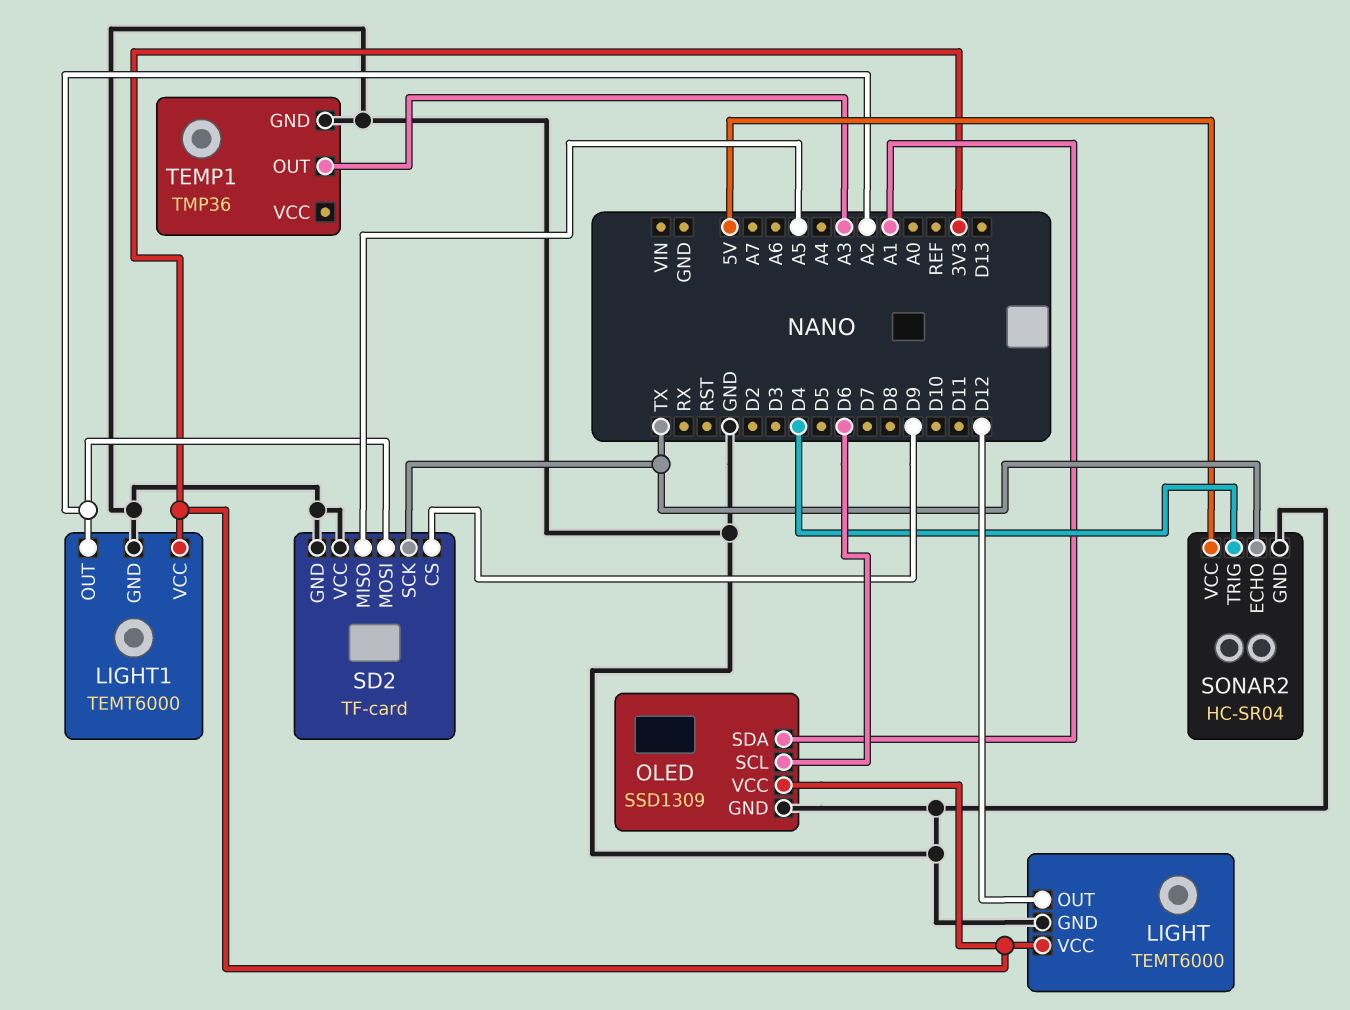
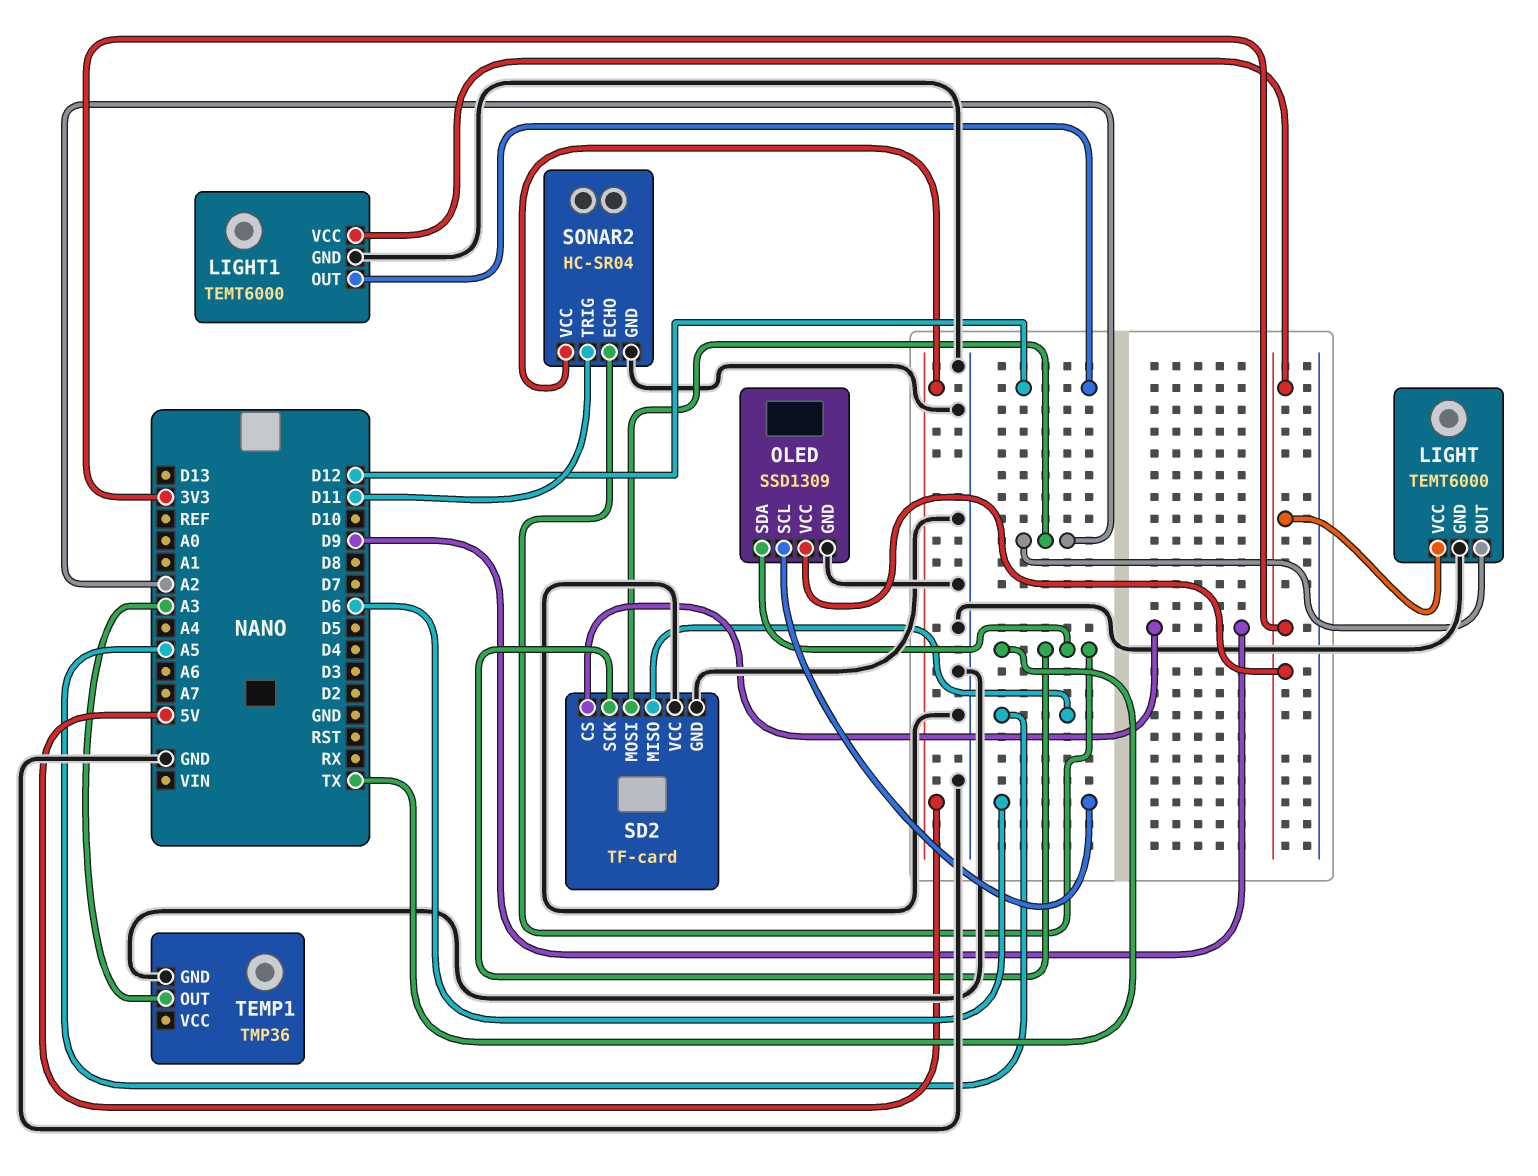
LIGHT pin OUT: D12 -> A2
LIGHT1 pin OUT: A2 -> D12
OLED pin SDA: A1 -> TX
SONAR2 pin TRIG: D4 -> D11

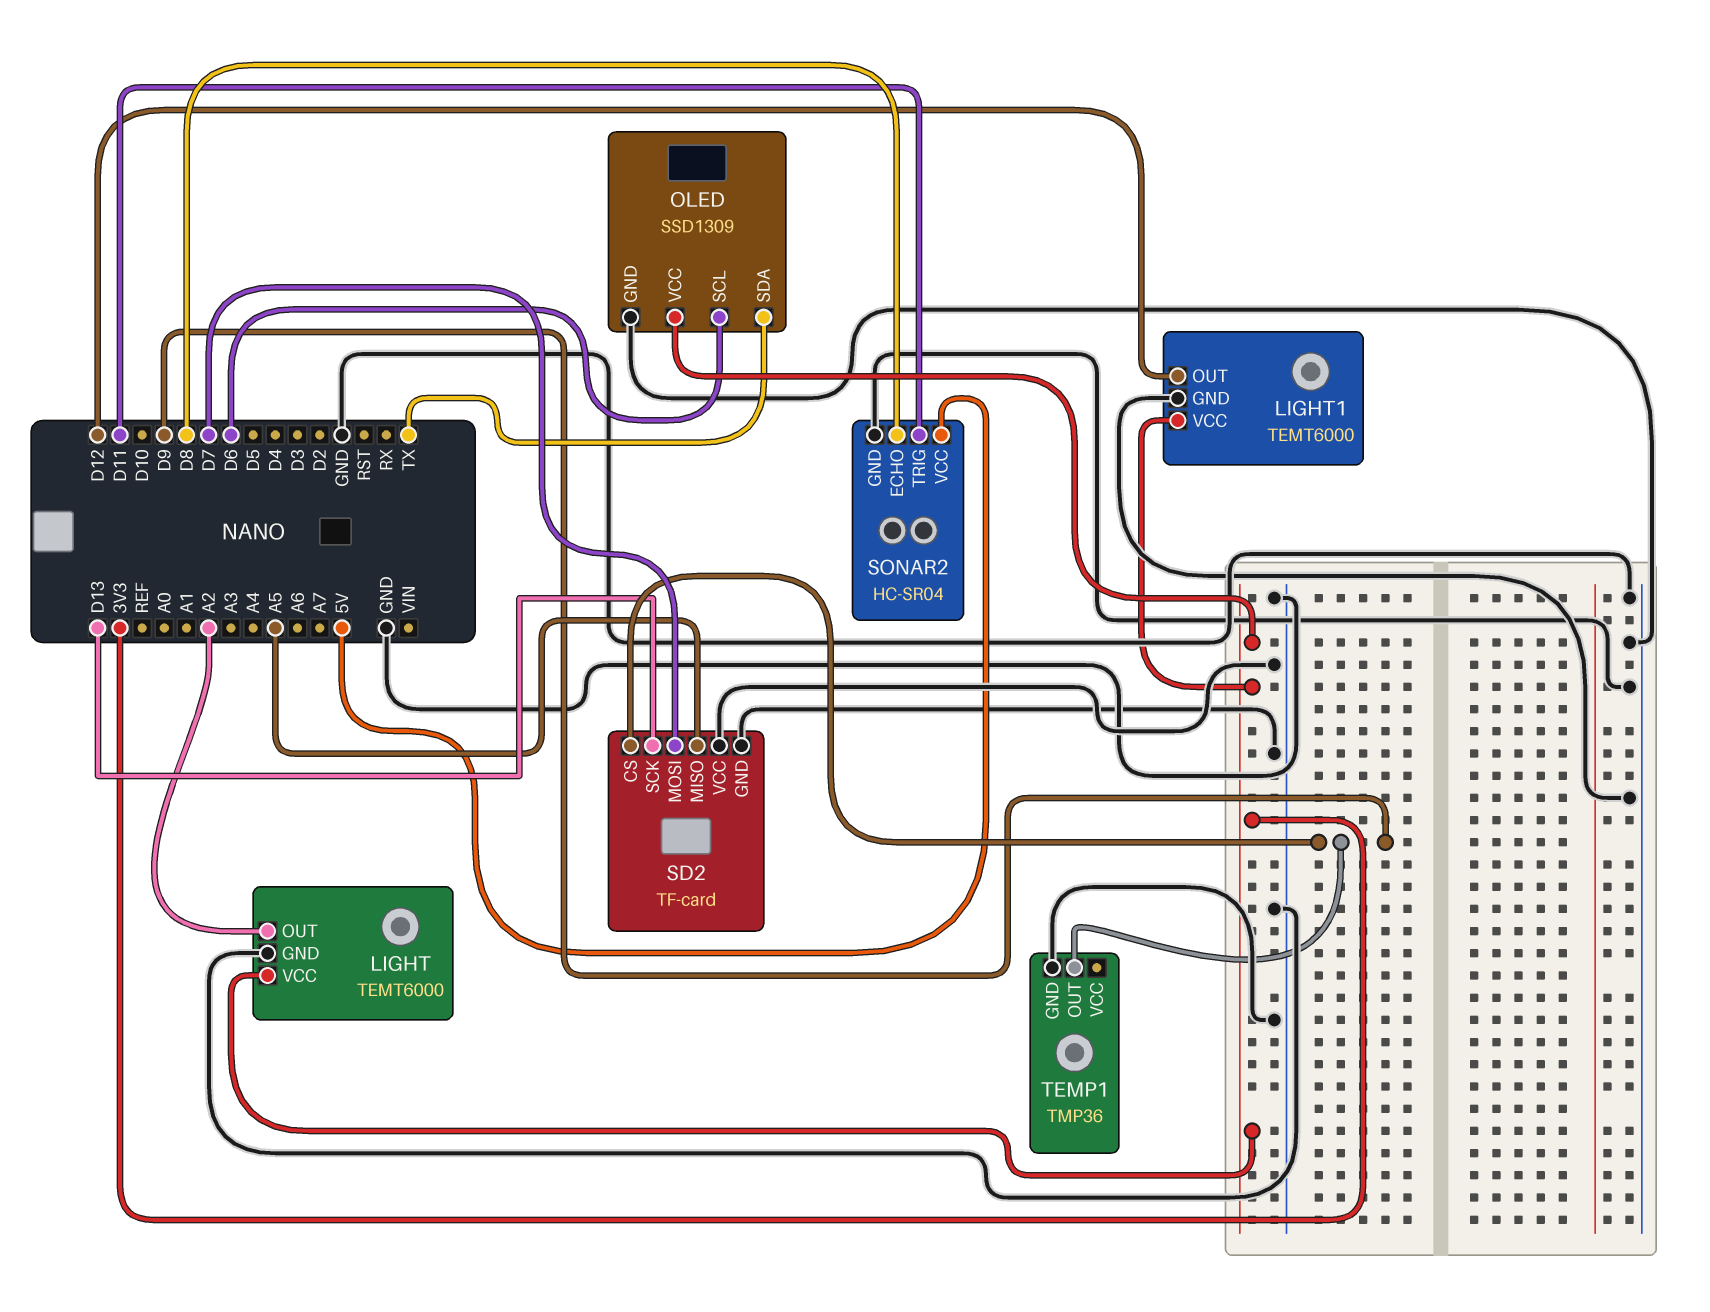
SD2 pin MOSI: A2 -> D7
SD2 pin SCK: TX -> D13
SONAR2 pin ECHO: TX -> D8
TEMP1 pin OUT: A3 -> D9

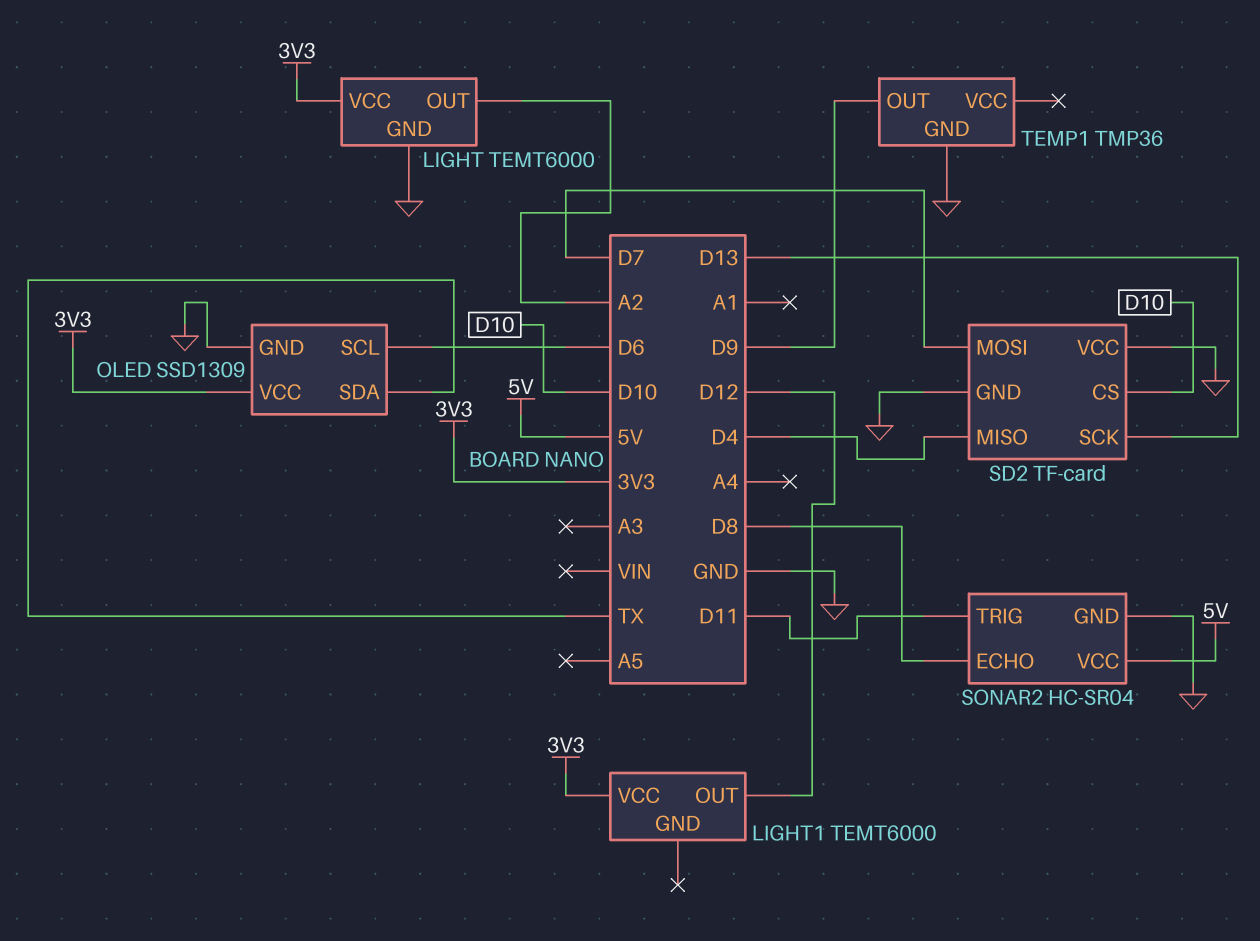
LIGHT1 pin GND: GND -> none
SD2 pin CS: D9 -> D10
SD2 pin MISO: A5 -> D4

